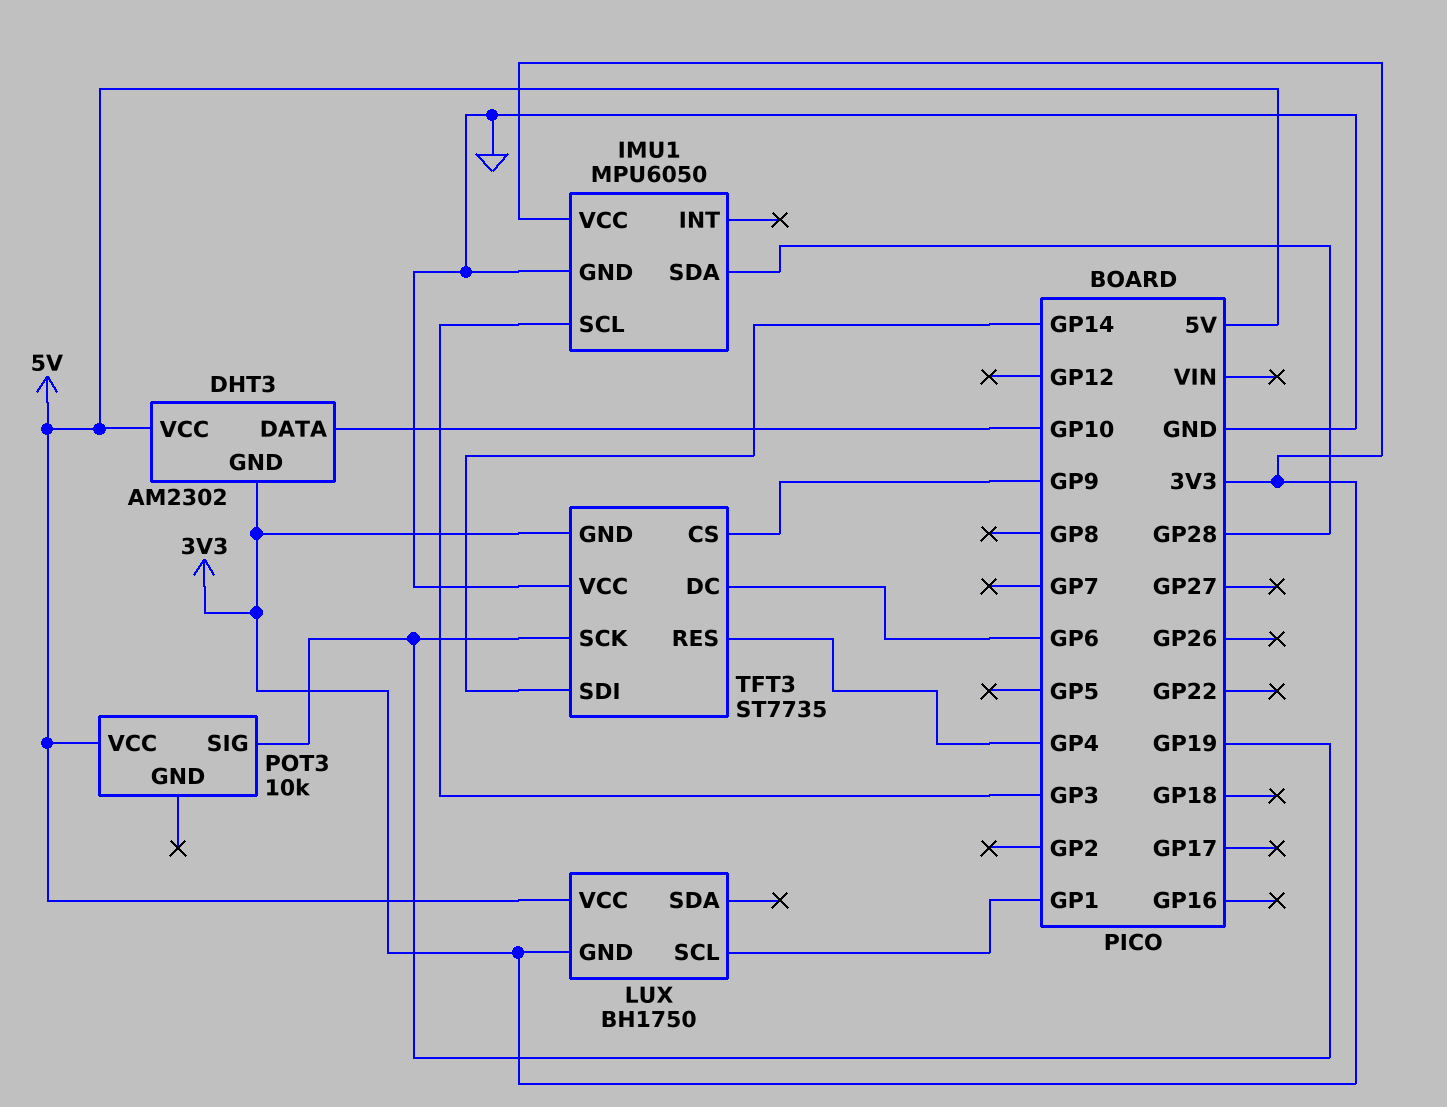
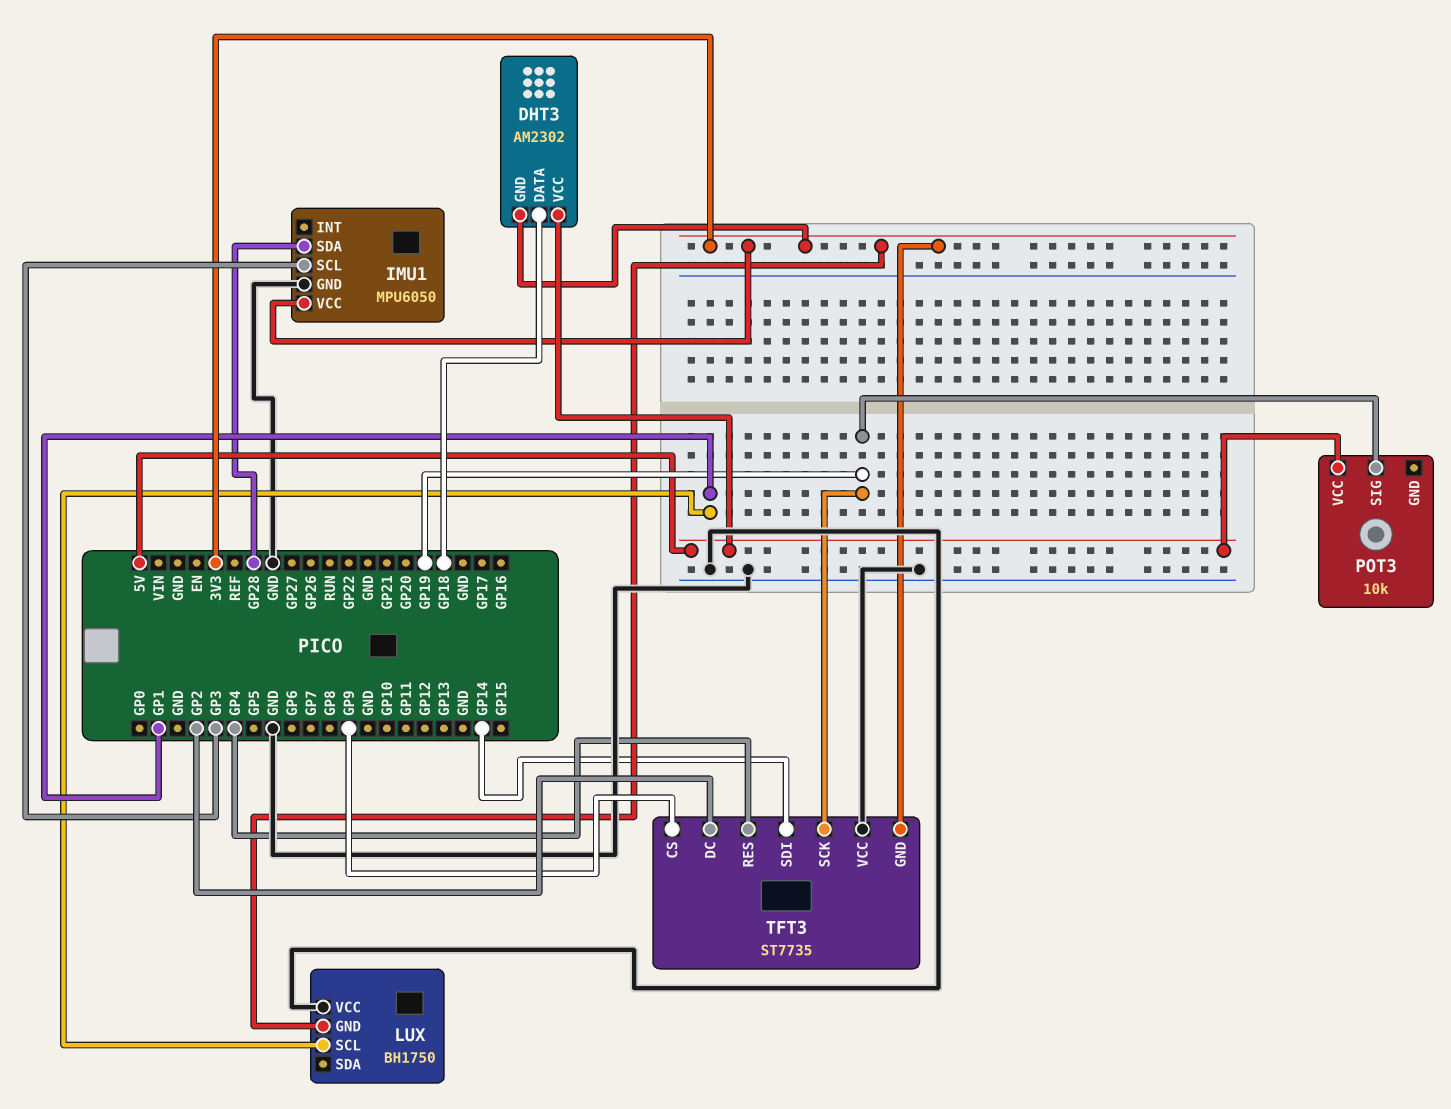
DHT3 pin DATA: GP10 -> GP18
LUX pin VCC: 5V -> GND
TFT3 pin DC: GP6 -> GP2

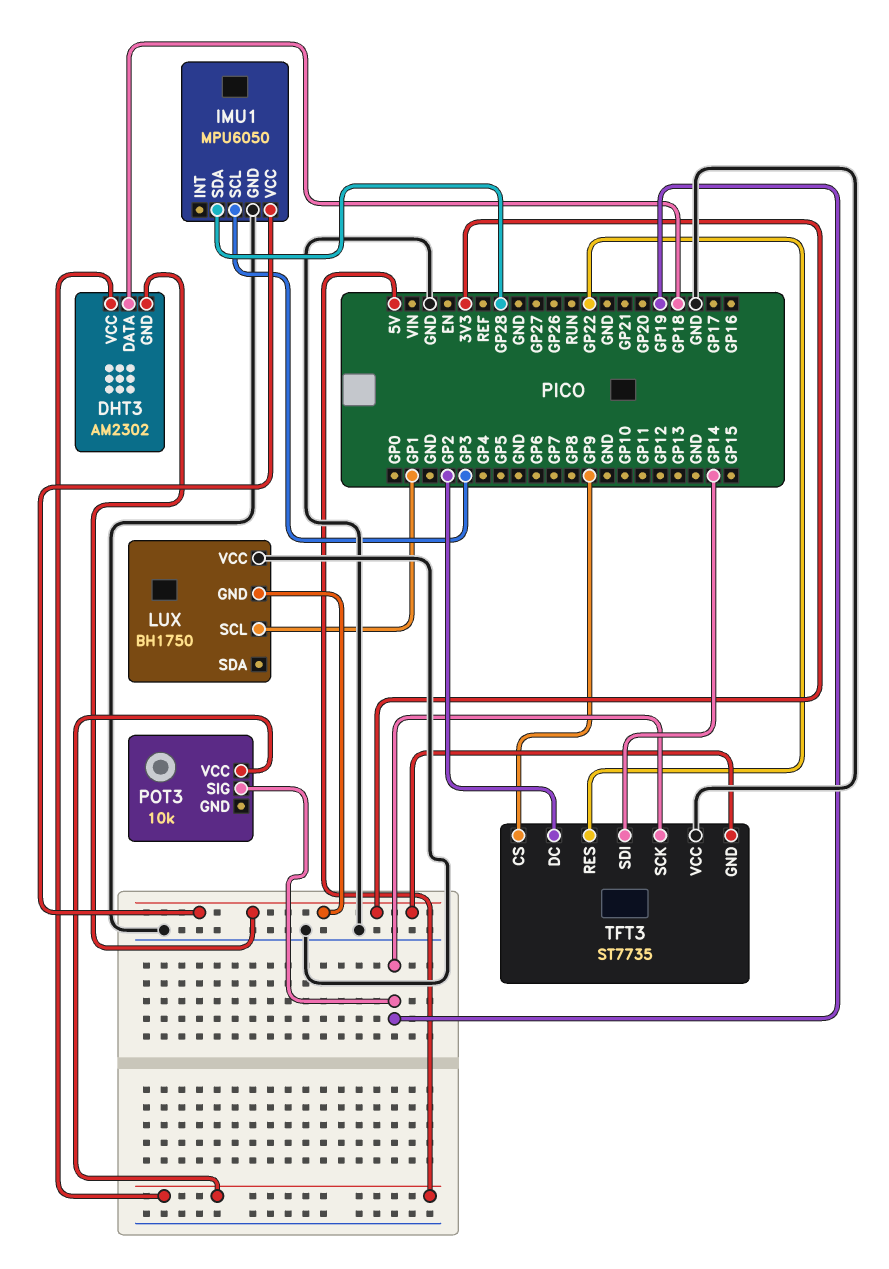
TFT3 pin RES: GP4 -> GP22

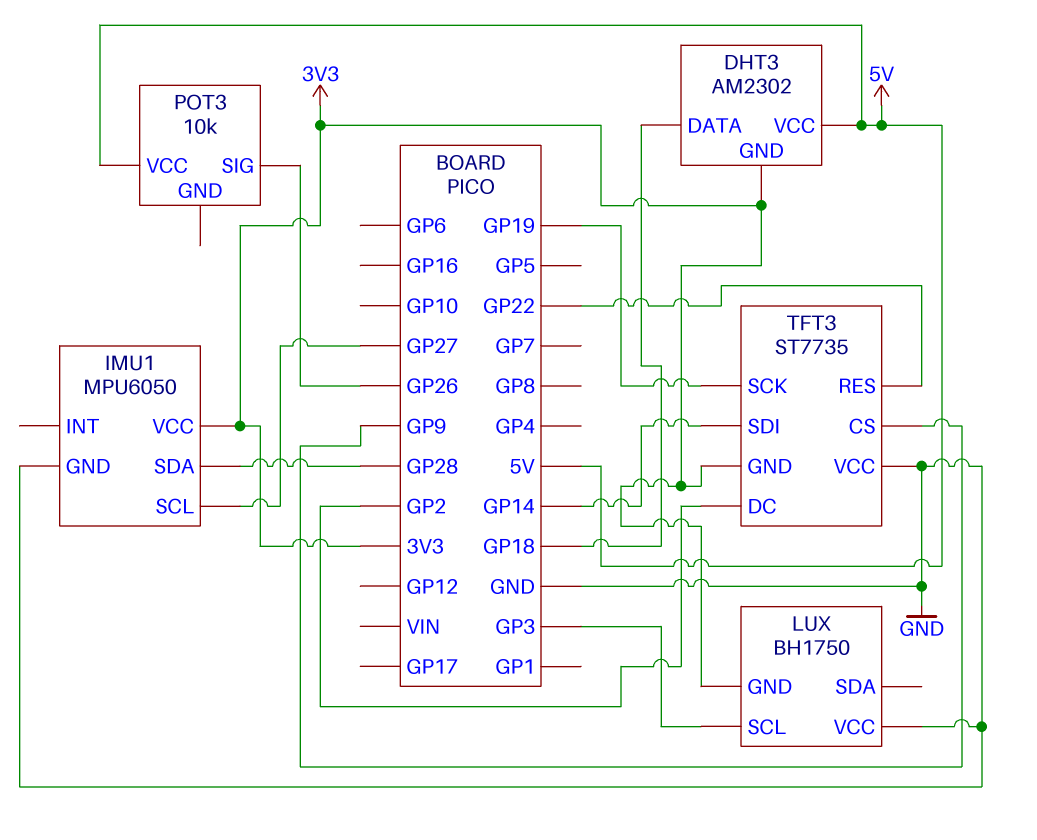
IMU1 pin SCL: GP3 -> GP27
LUX pin SCL: GP1 -> GP3
POT3 pin SIG: GP19 -> GP26

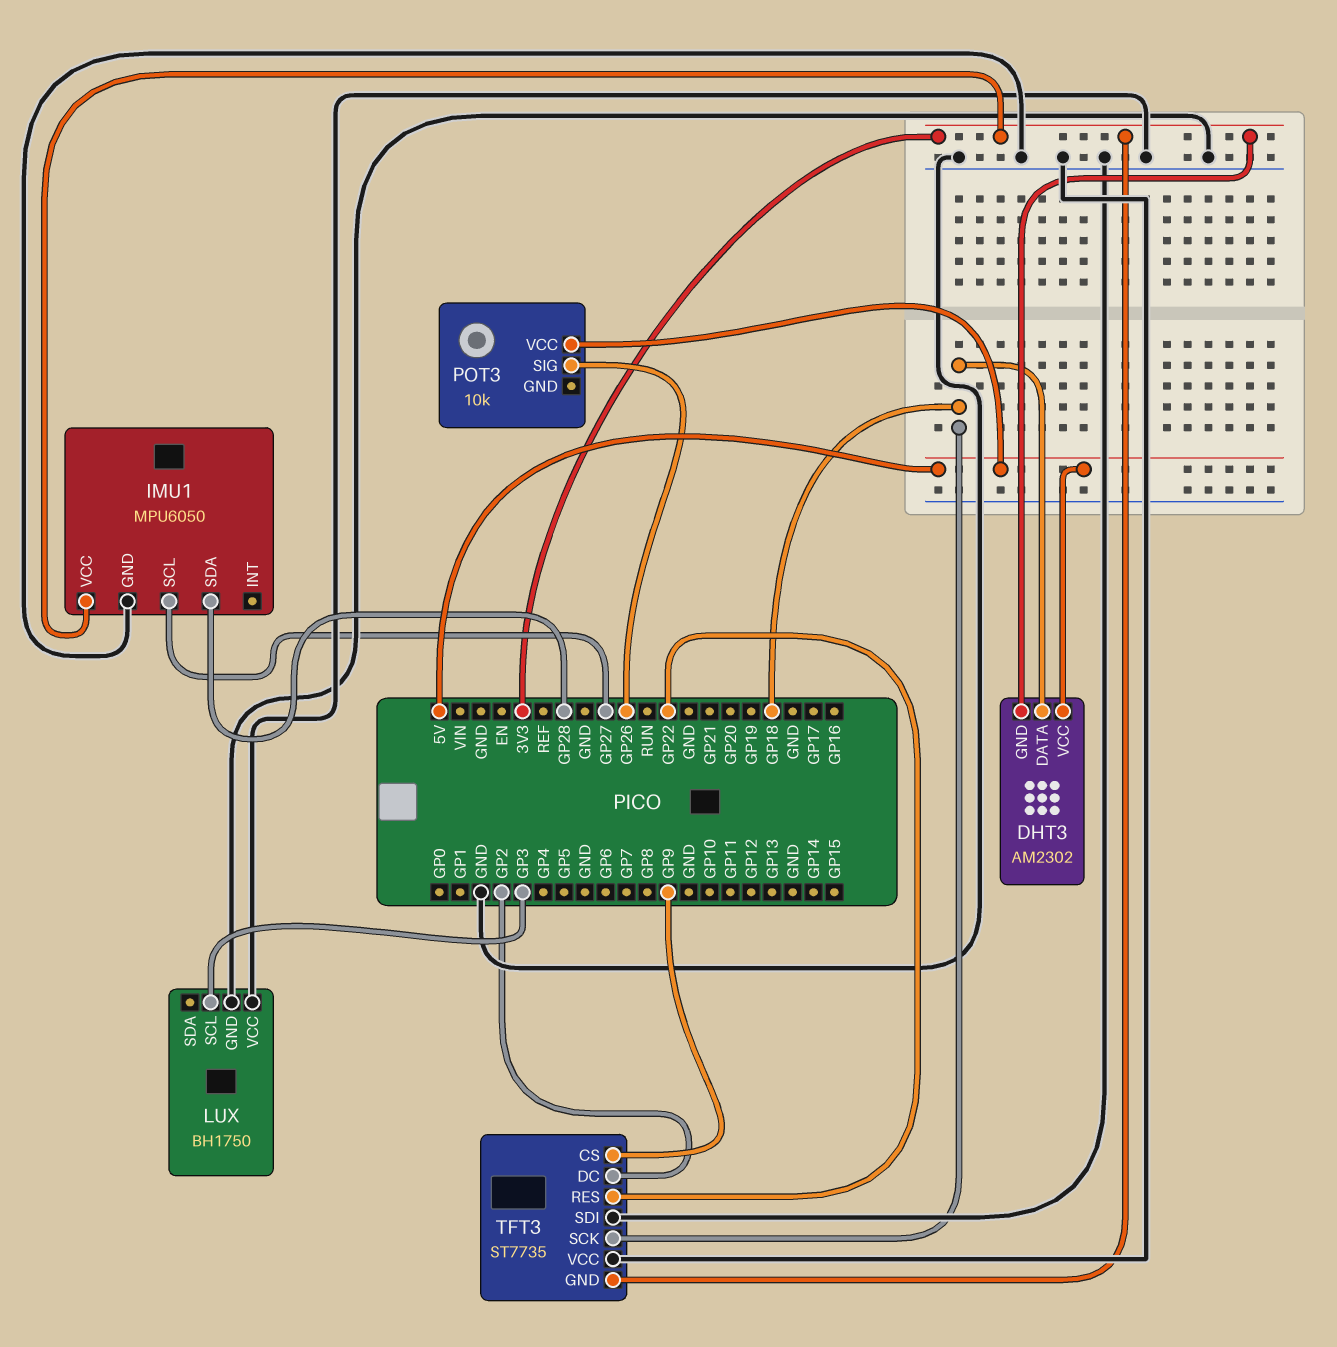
LUX pin GND: 3V3 -> GND
TFT3 pin SCK: GP19 -> GP18
TFT3 pin SDI: GP14 -> GND

